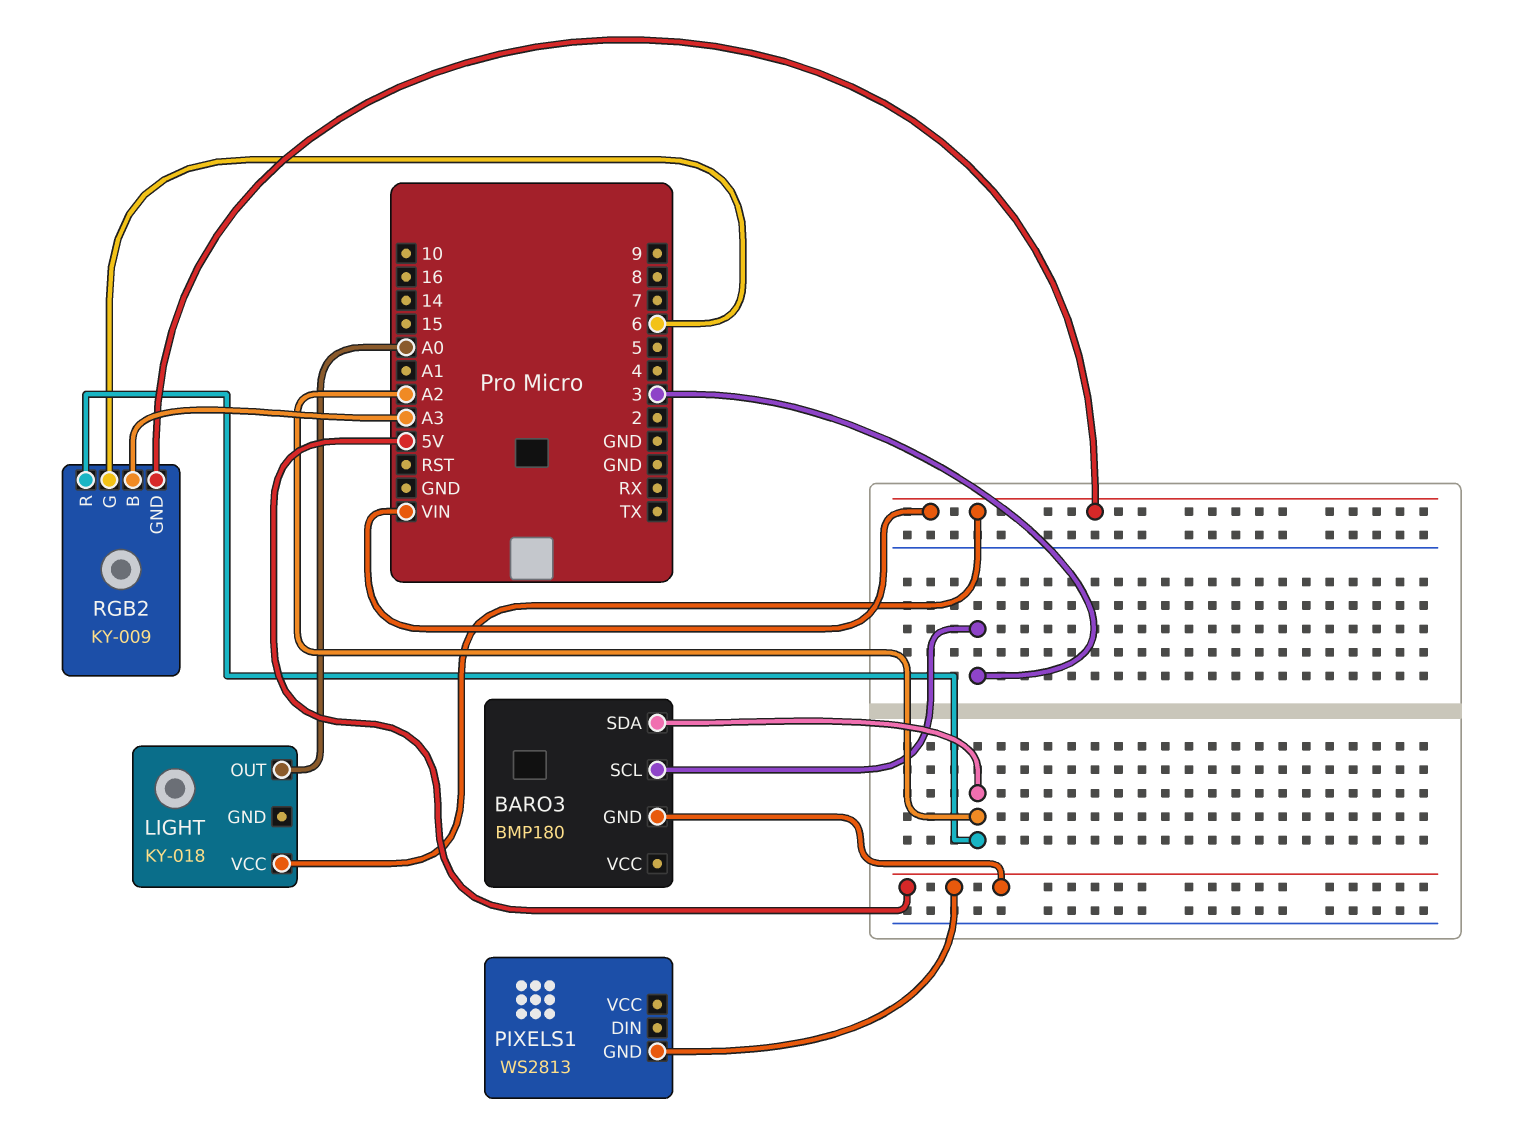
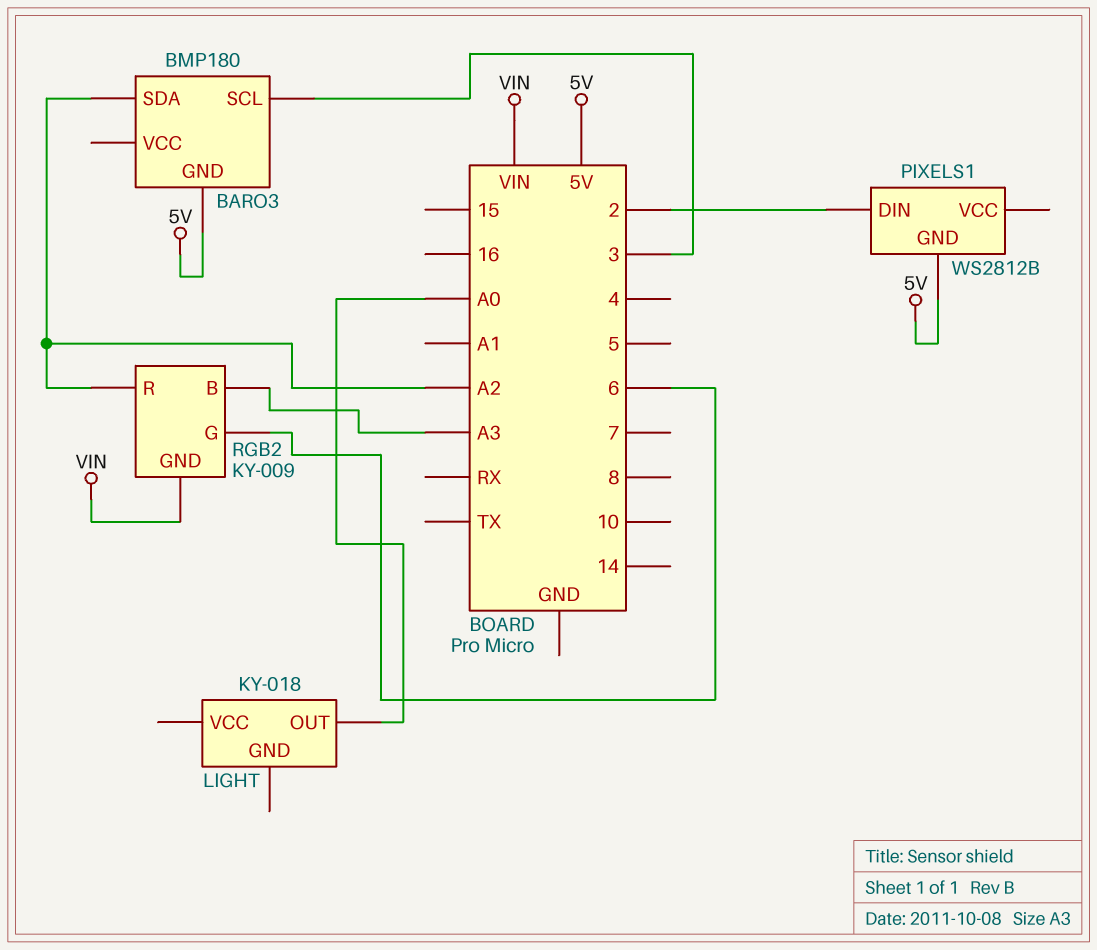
LIGHT pin VCC: VIN -> none
PIXELS1: WS2813 -> WS2812B
PIXELS1 pin DIN: none -> 2

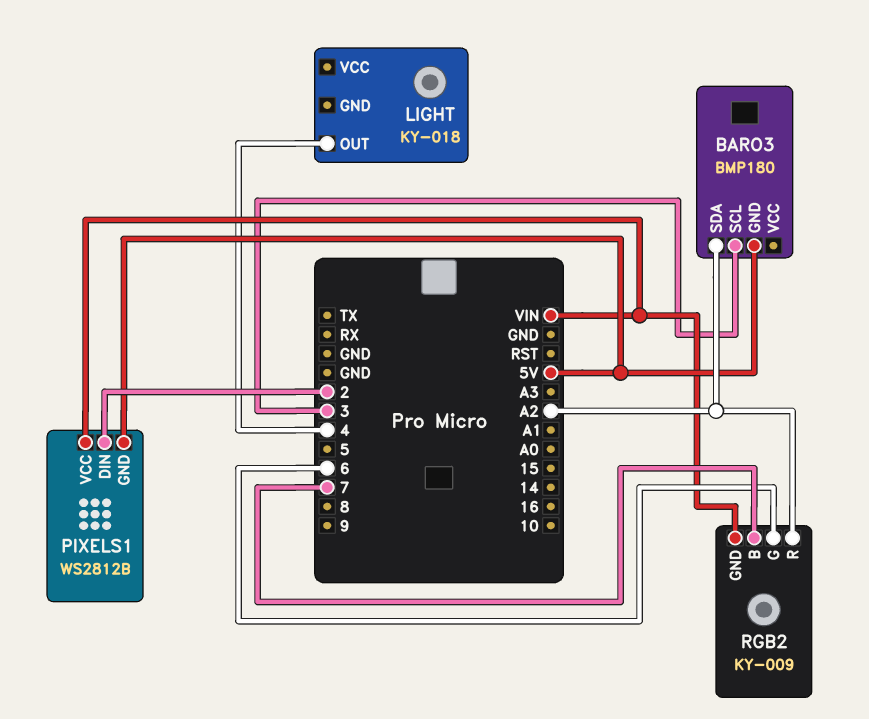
LIGHT pin OUT: A0 -> 4
PIXELS1 pin VCC: none -> VIN
RGB2 pin B: A3 -> 7

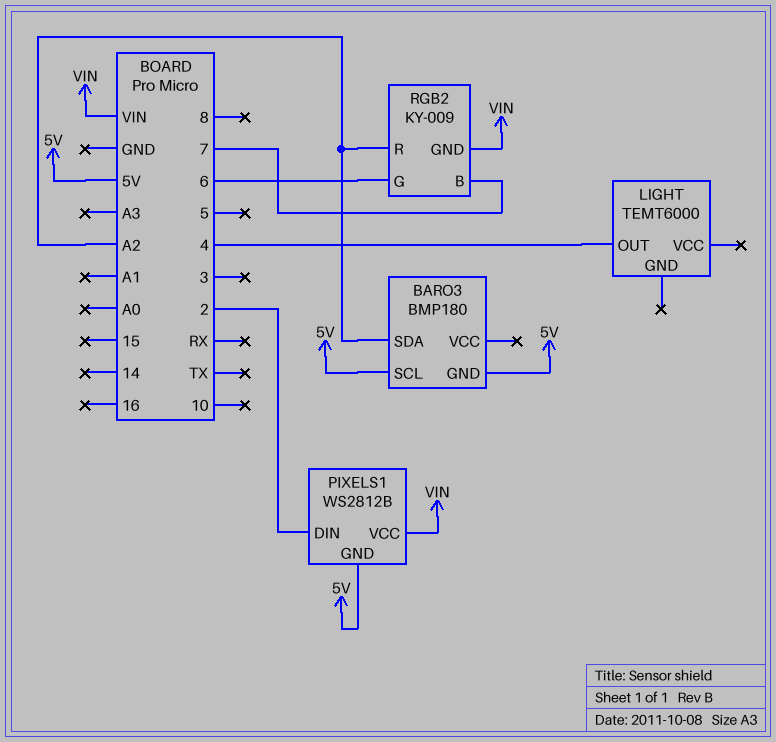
BARO3 pin SCL: 3 -> 5V
LIGHT: KY-018 -> TEMT6000

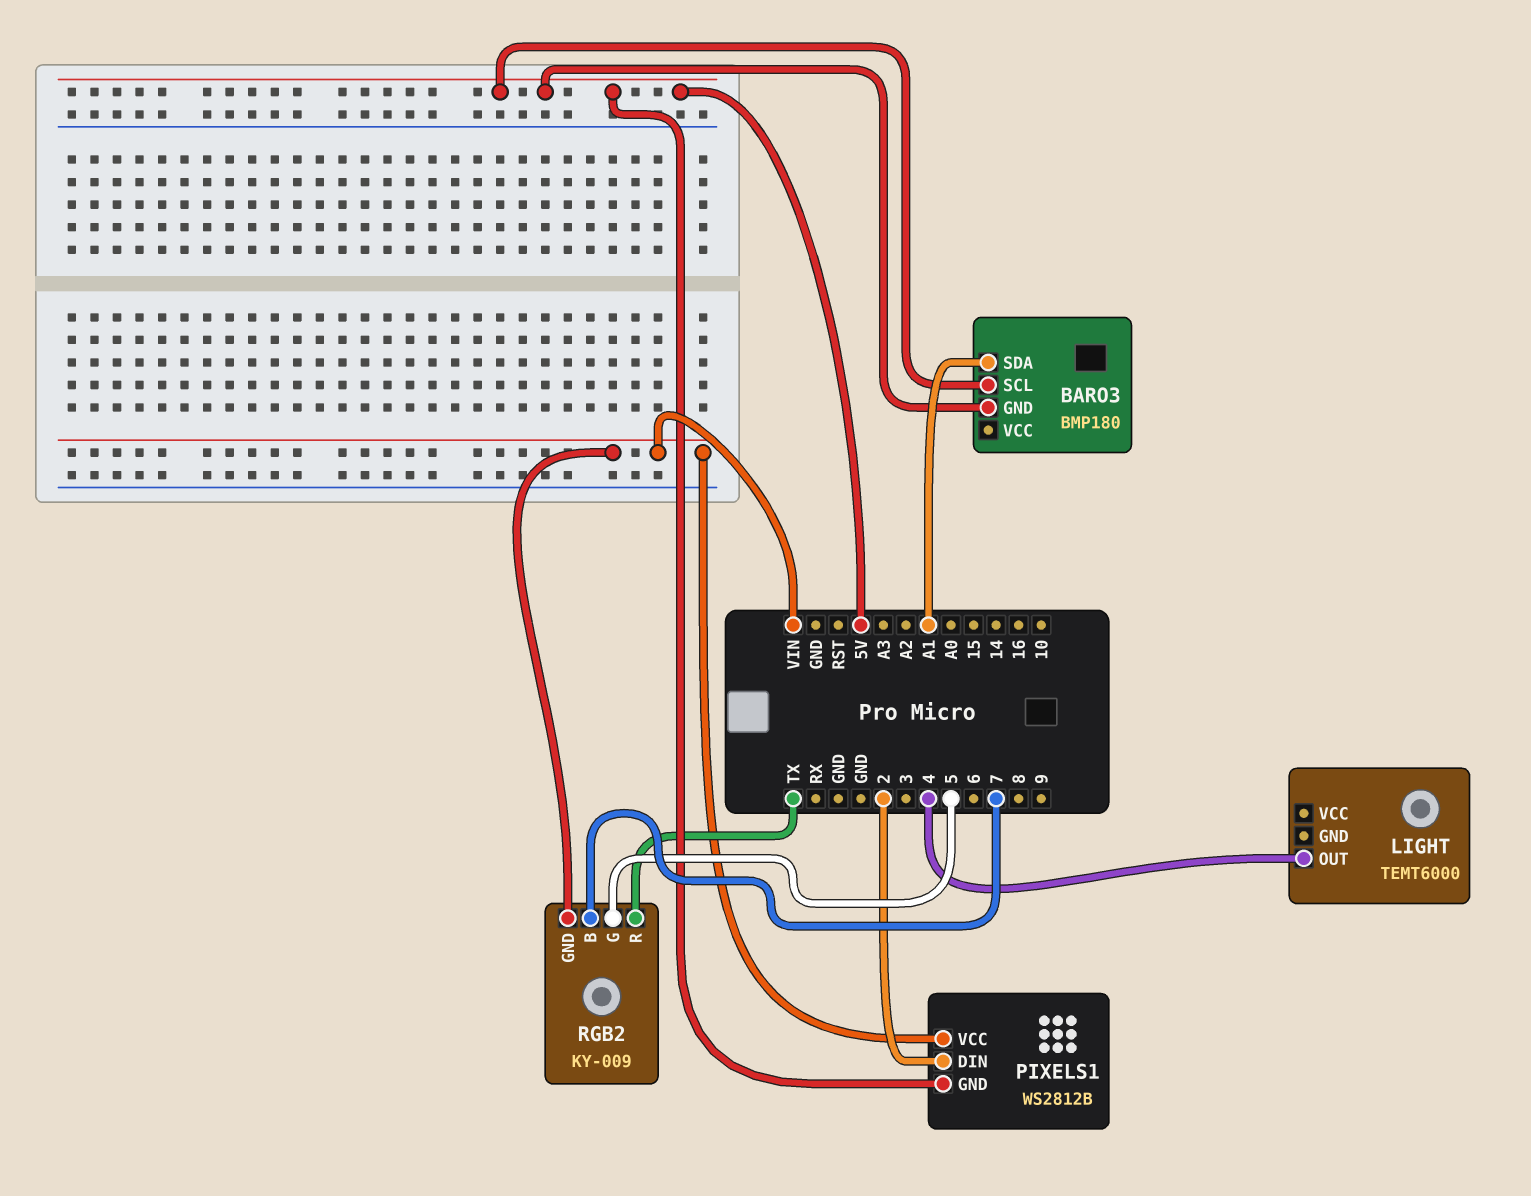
BARO3 pin SDA: A2 -> A1
RGB2 pin G: 6 -> 5
RGB2 pin R: A2 -> TX

